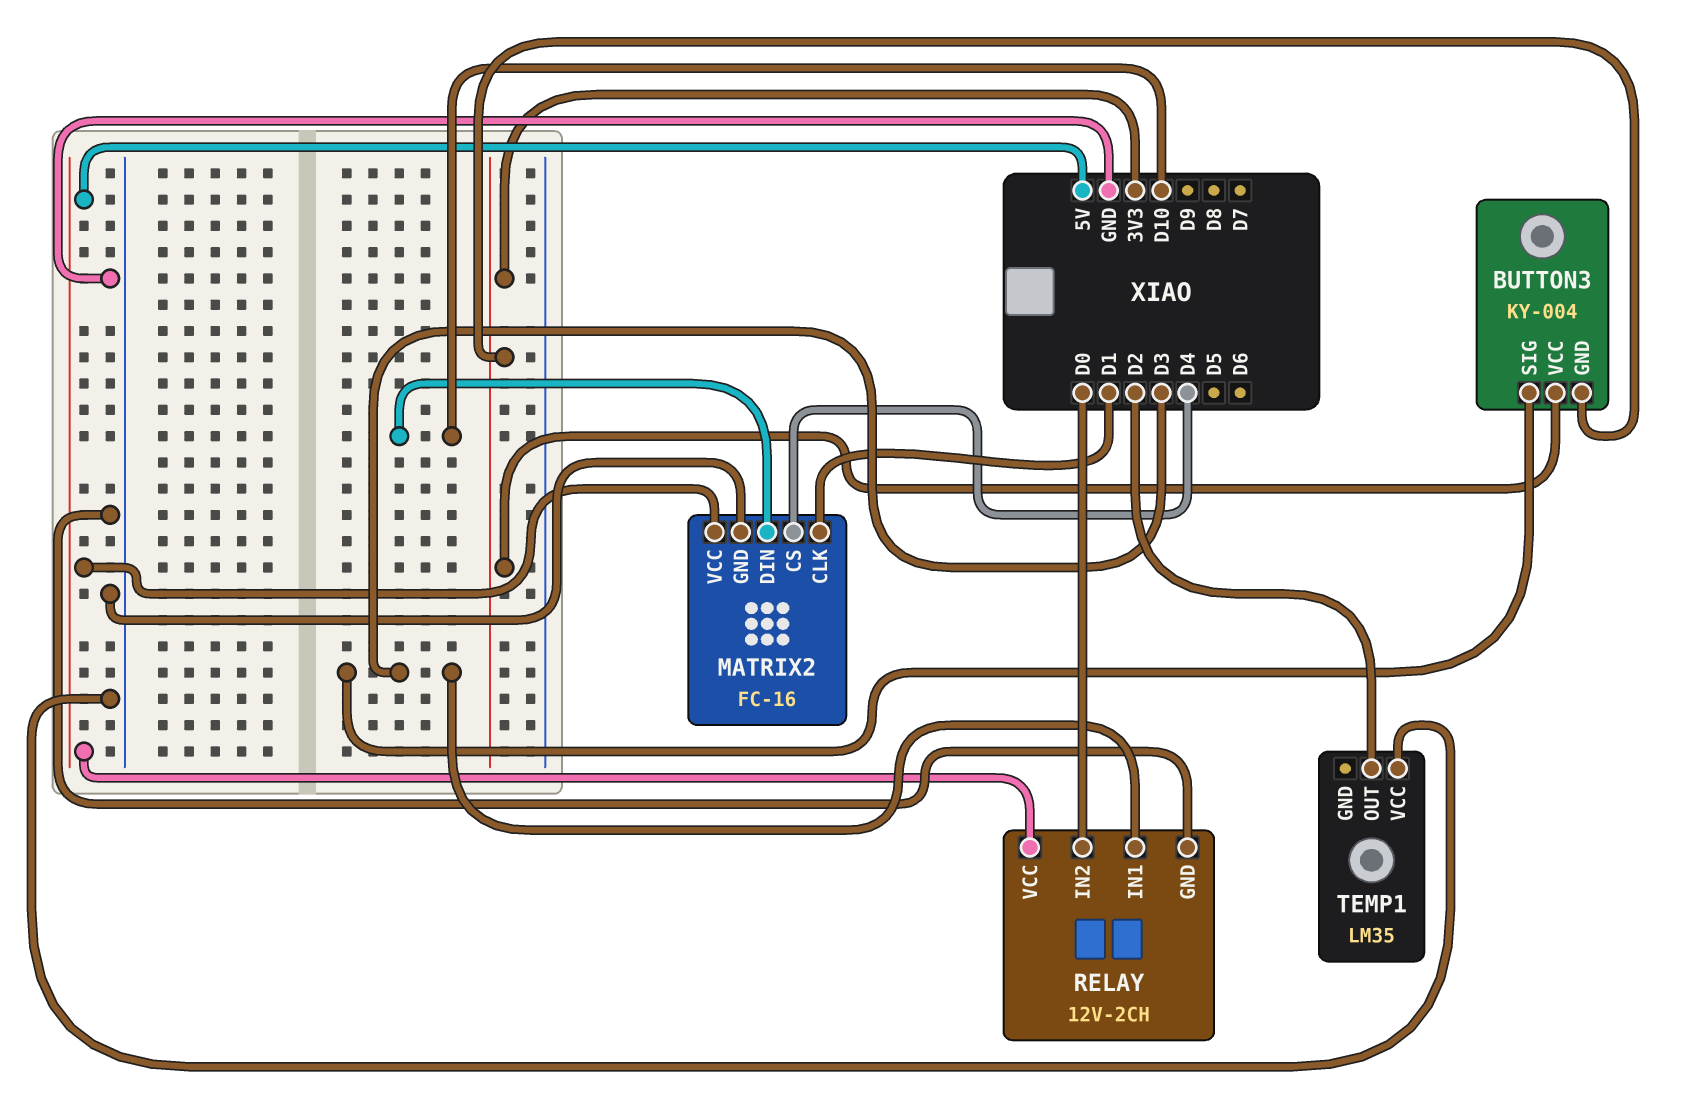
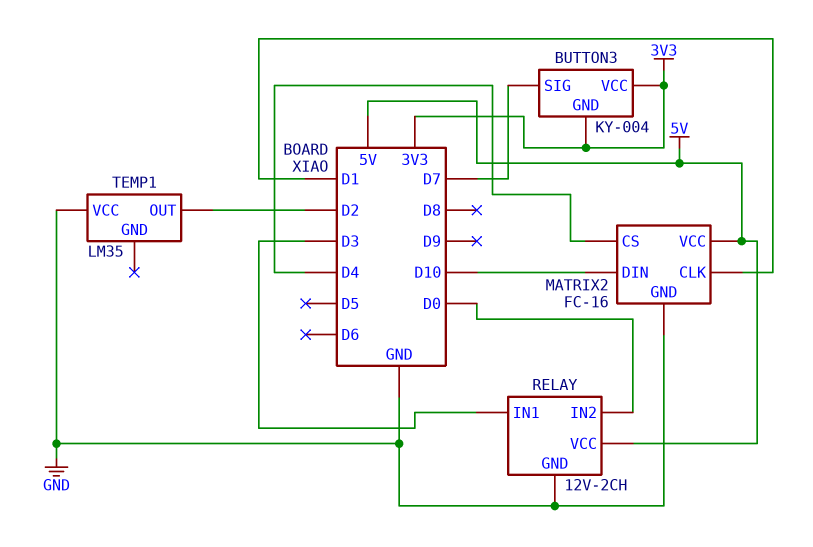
BUTTON3 pin SIG: D3 -> D7

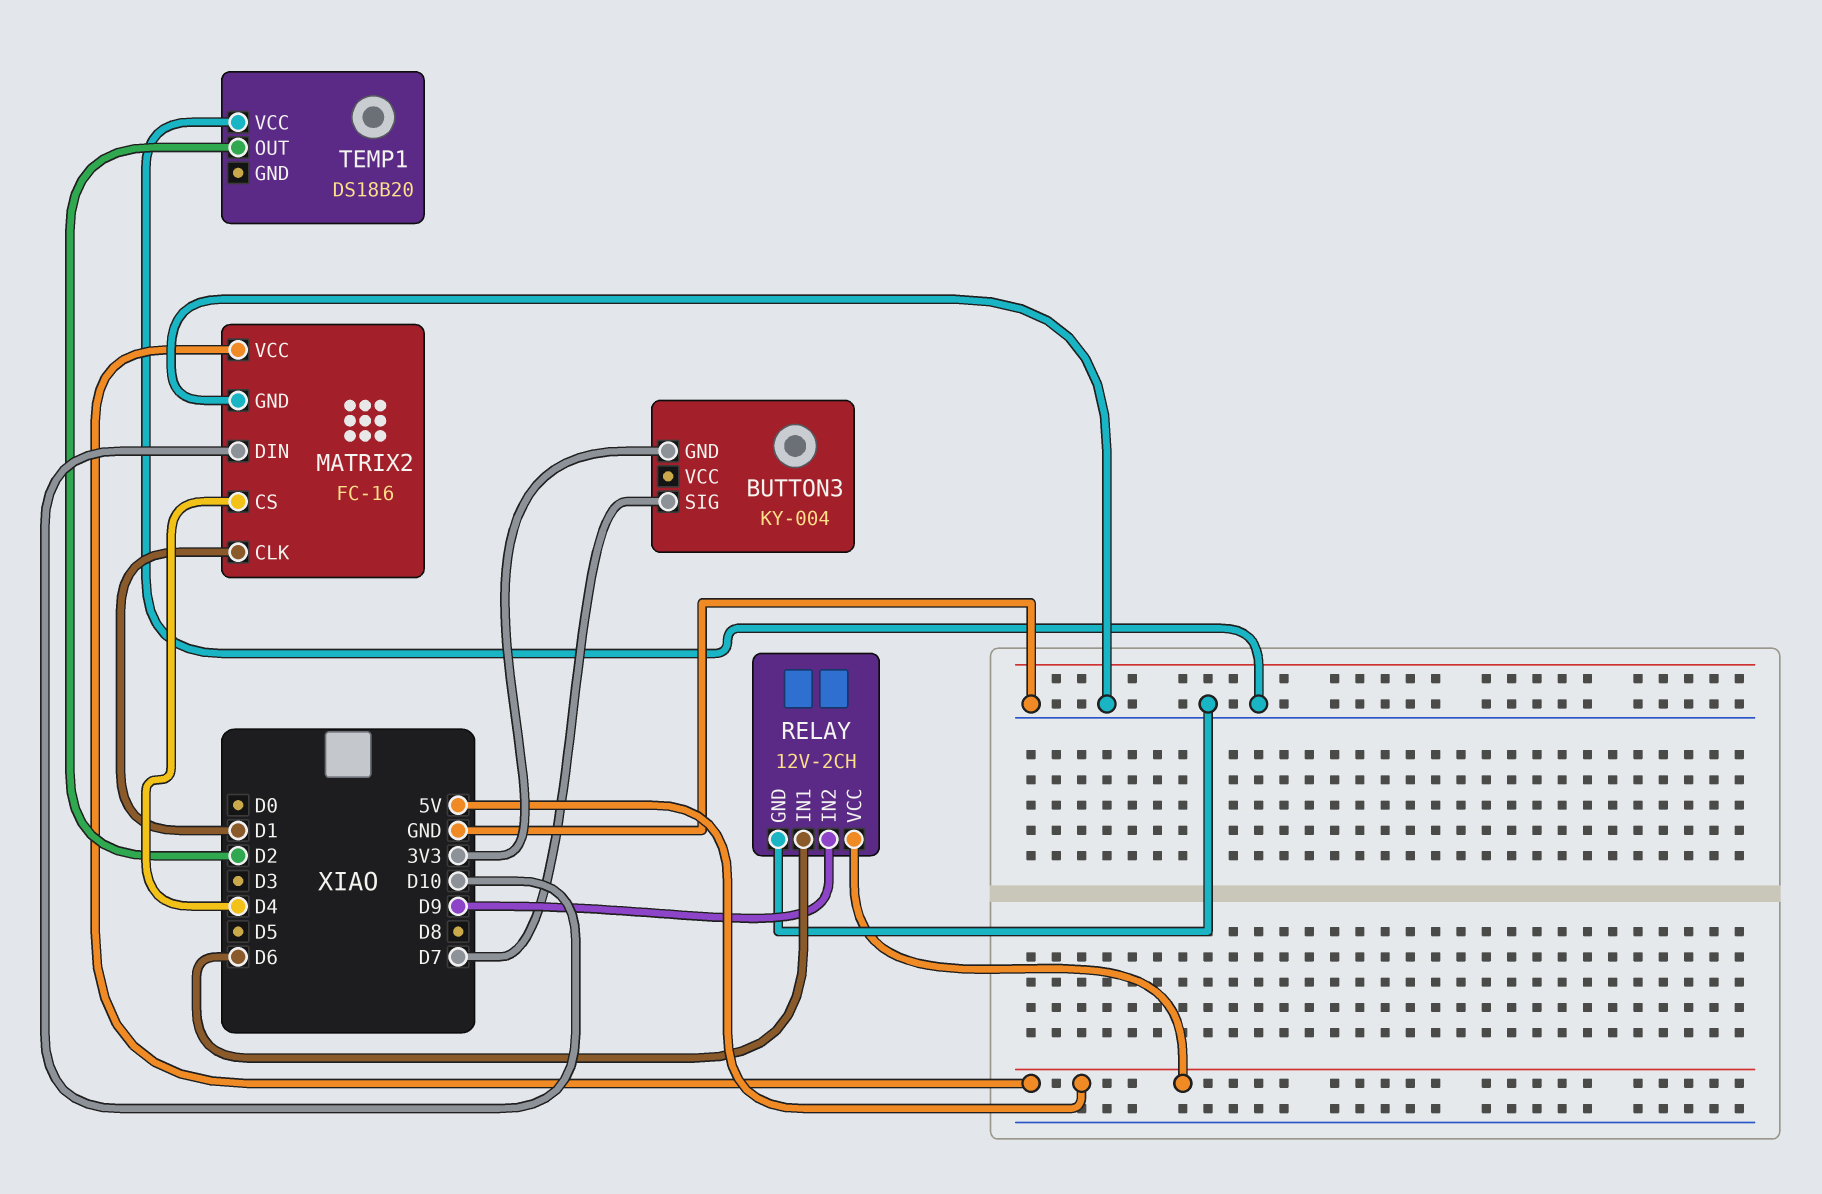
BUTTON3 pin VCC: 3V3 -> none
RELAY pin IN1: D3 -> D6
RELAY pin IN2: D0 -> D9
TEMP1: LM35 -> DS18B20

